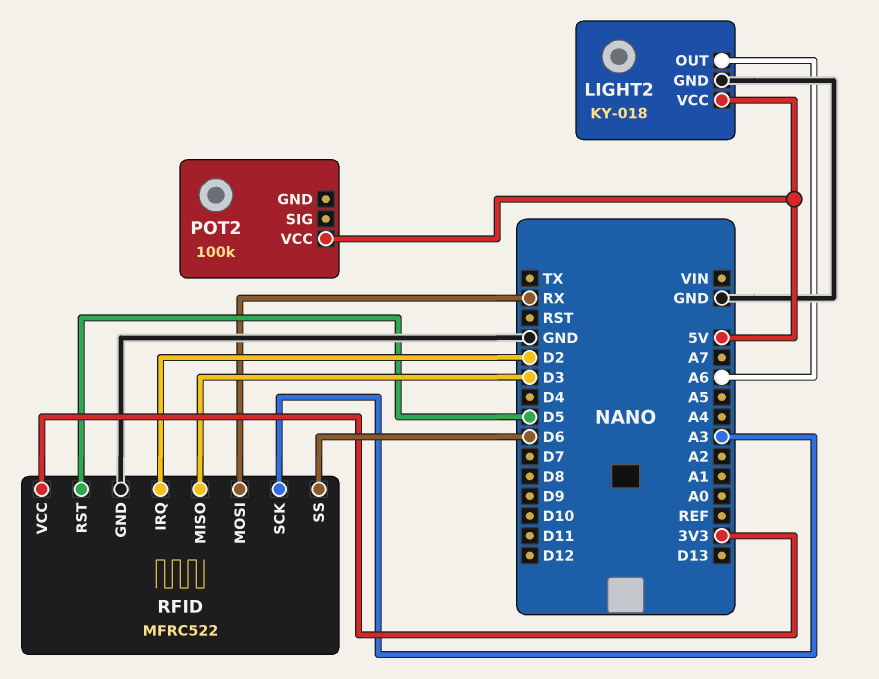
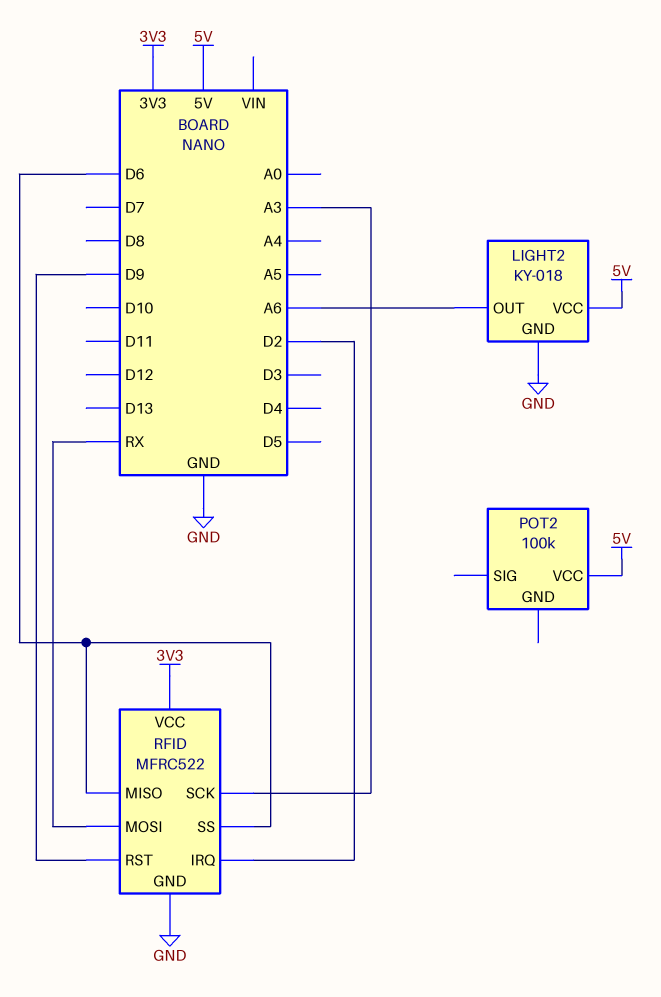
RFID pin MISO: D3 -> D6
RFID pin RST: D5 -> D9

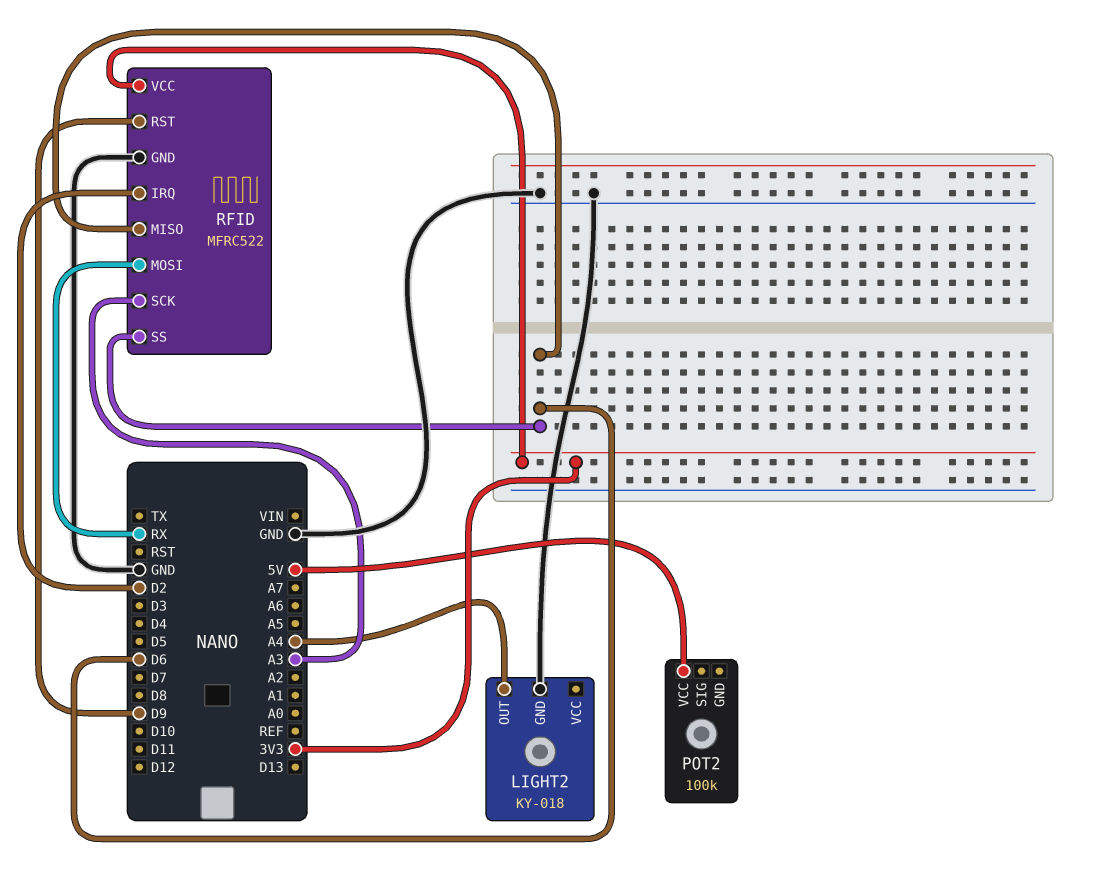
LIGHT2 pin OUT: A6 -> A4
LIGHT2 pin VCC: 5V -> none

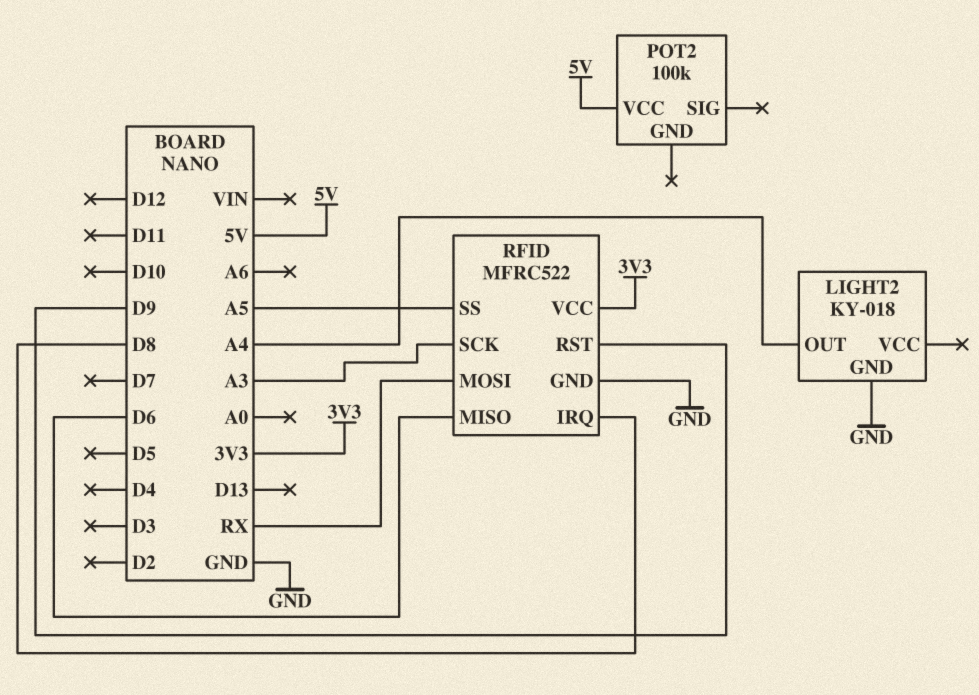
RFID pin IRQ: D2 -> D8
RFID pin SS: D6 -> A5

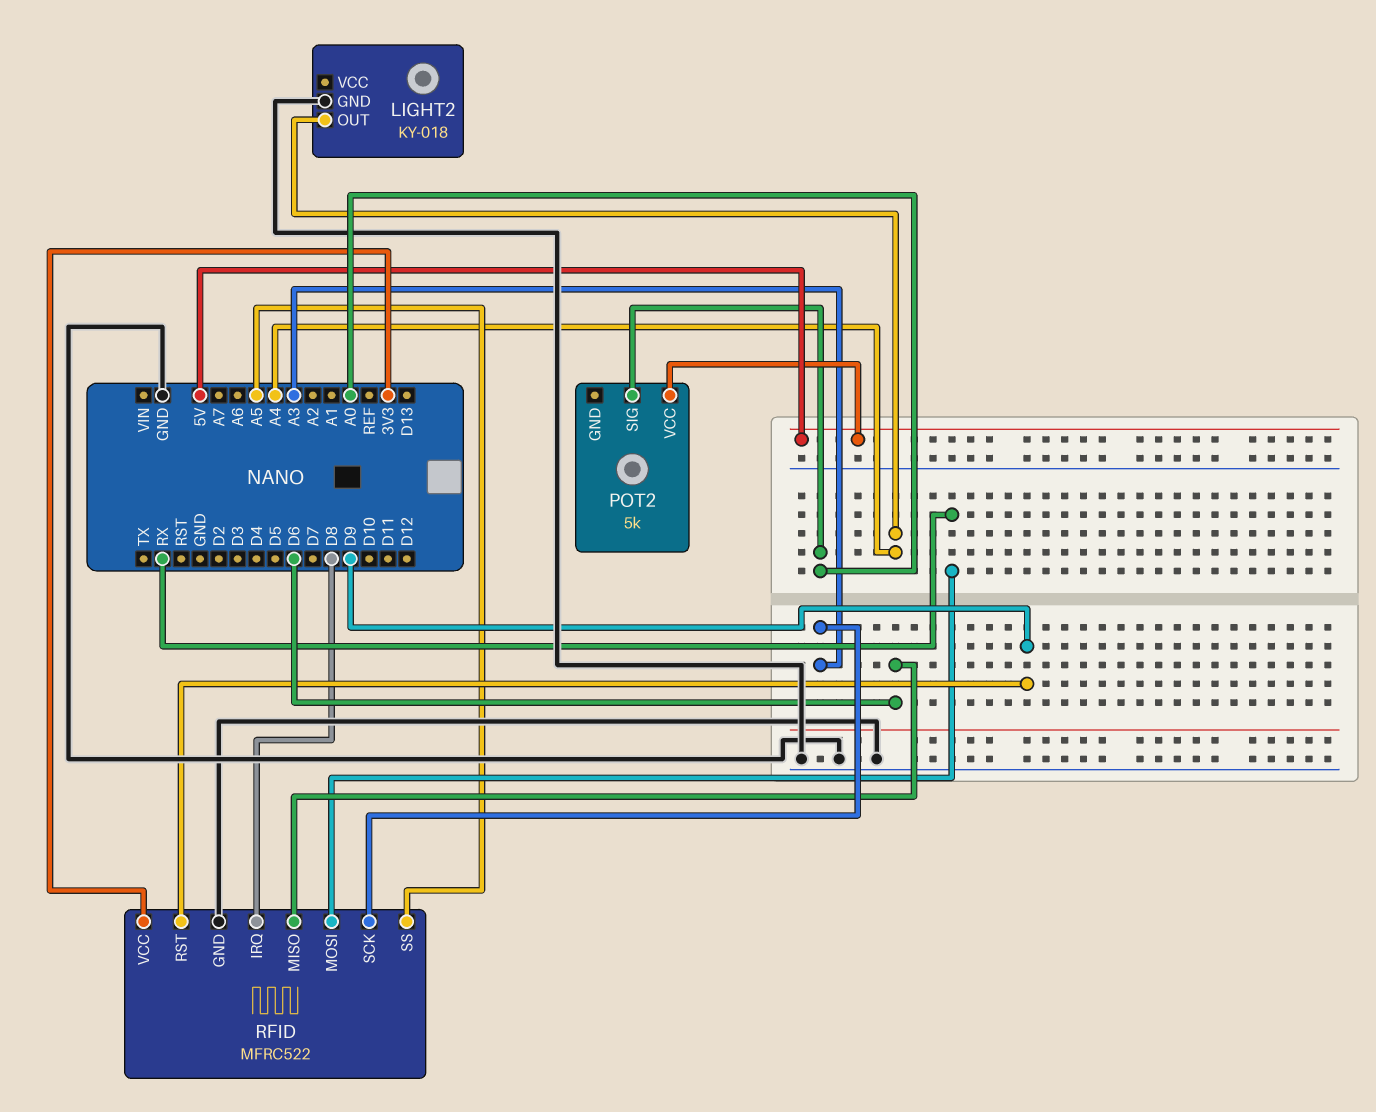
POT2: 100k -> 5k
POT2 pin SIG: none -> A0

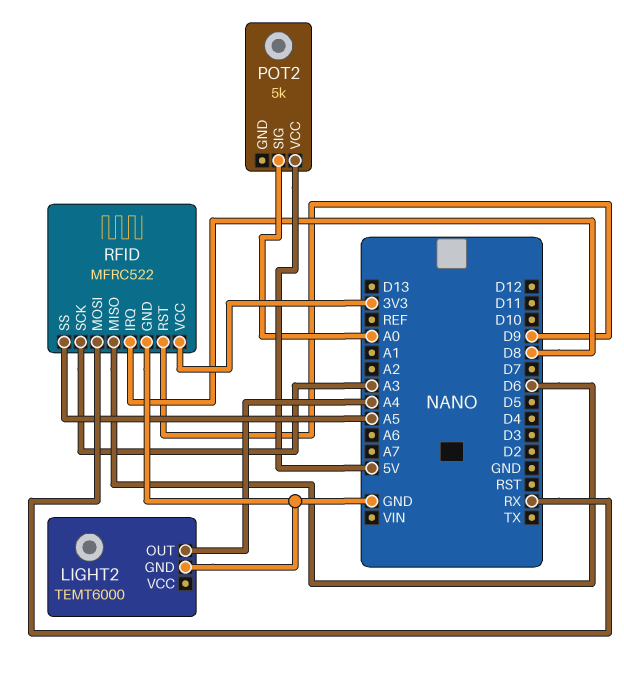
LIGHT2: KY-018 -> TEMT6000

